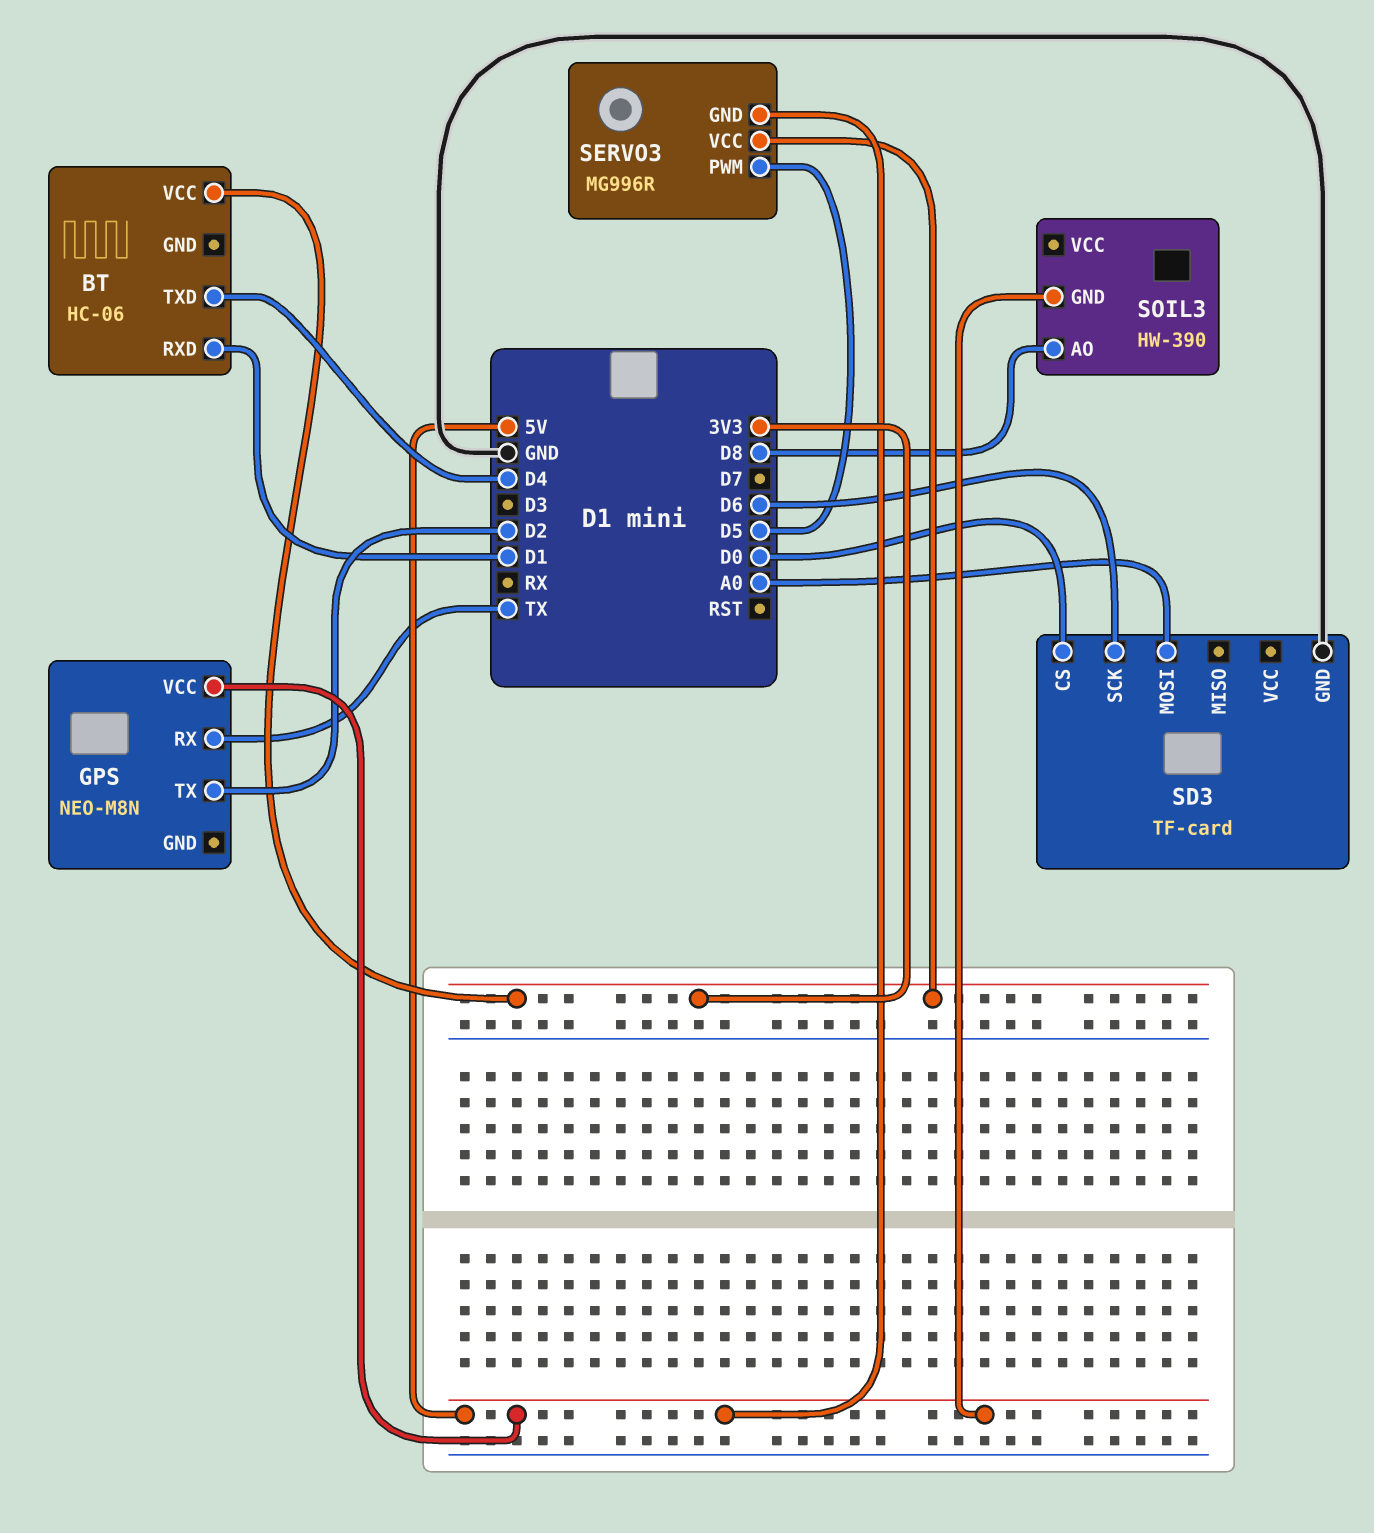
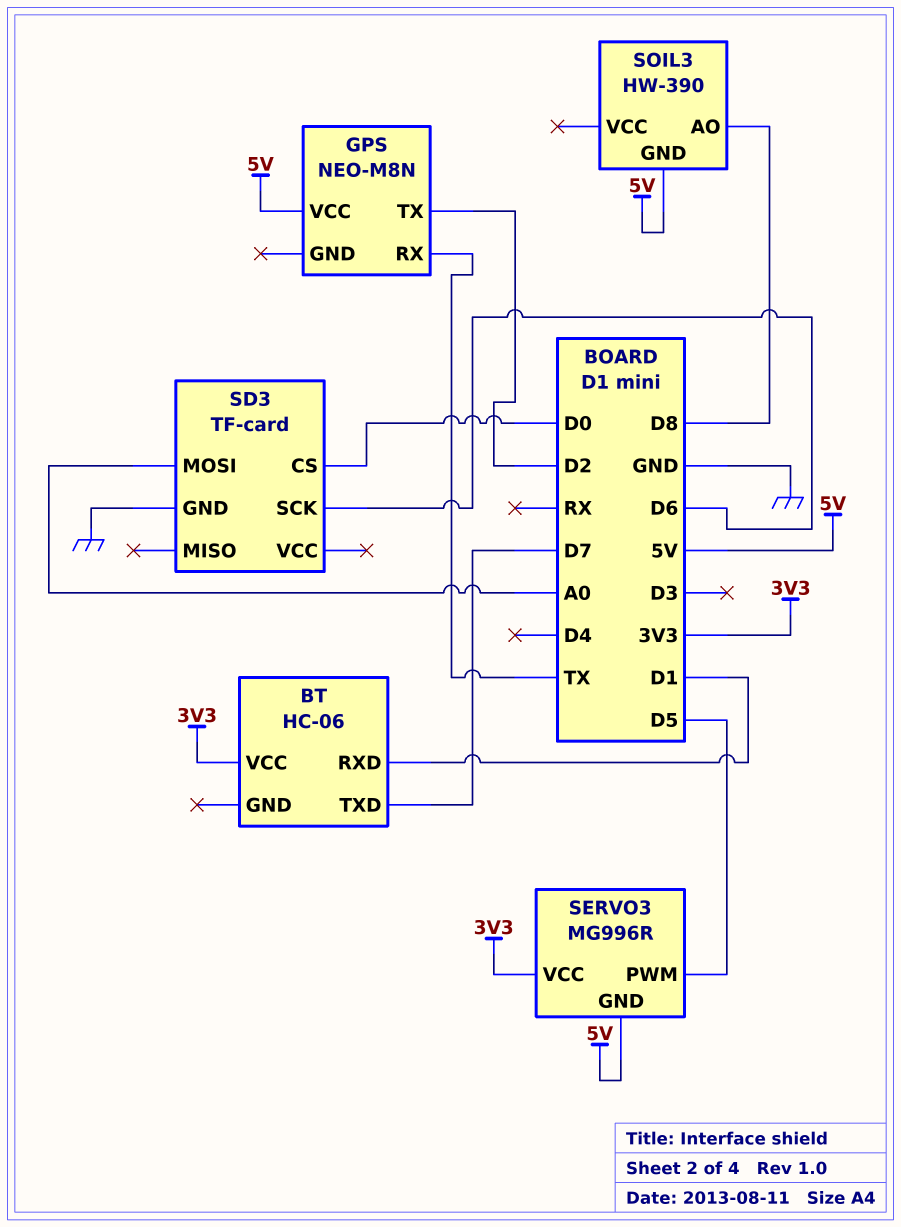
BT pin TXD: D4 -> D7

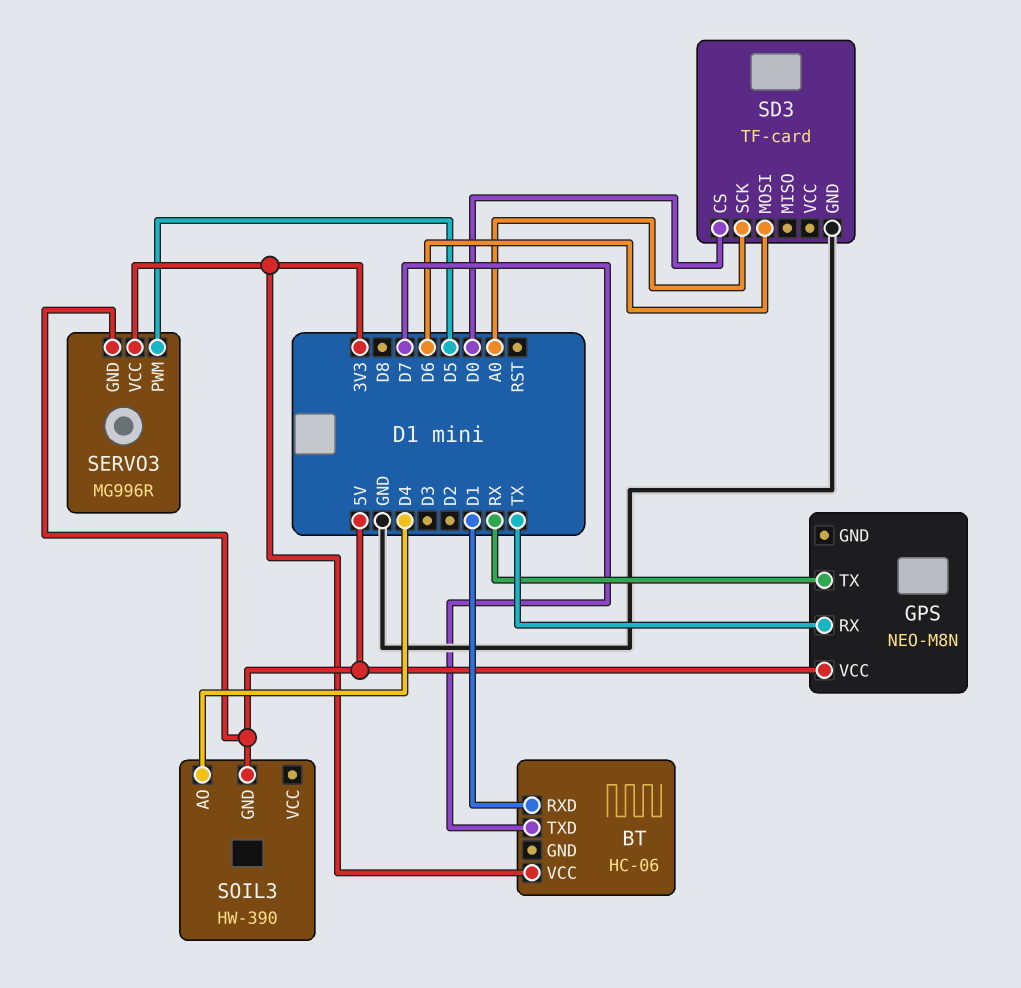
GPS pin TX: D2 -> RX
SD3 pin MOSI: A0 -> D6
SD3 pin SCK: D6 -> A0
SOIL3 pin AO: D8 -> D4

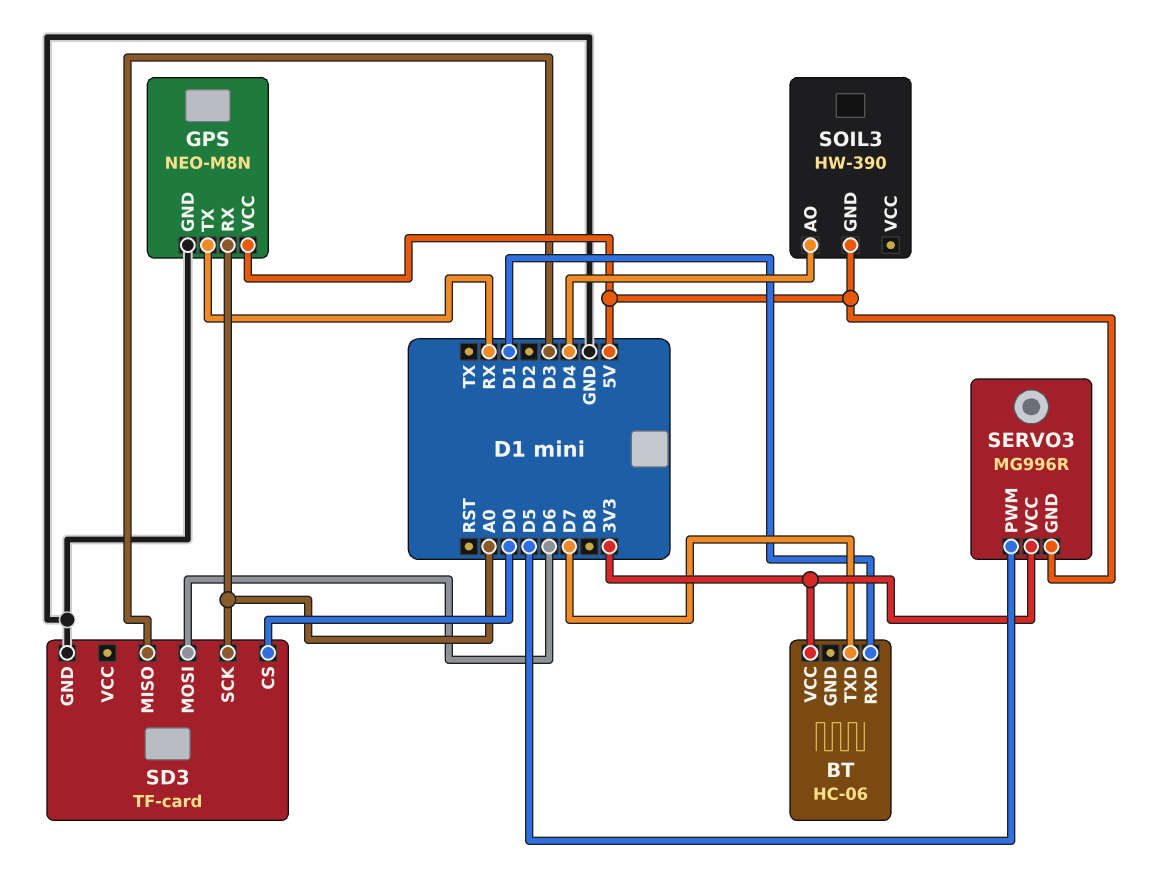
GPS pin GND: none -> GND
GPS pin RX: TX -> A0
SD3 pin MISO: none -> D3

